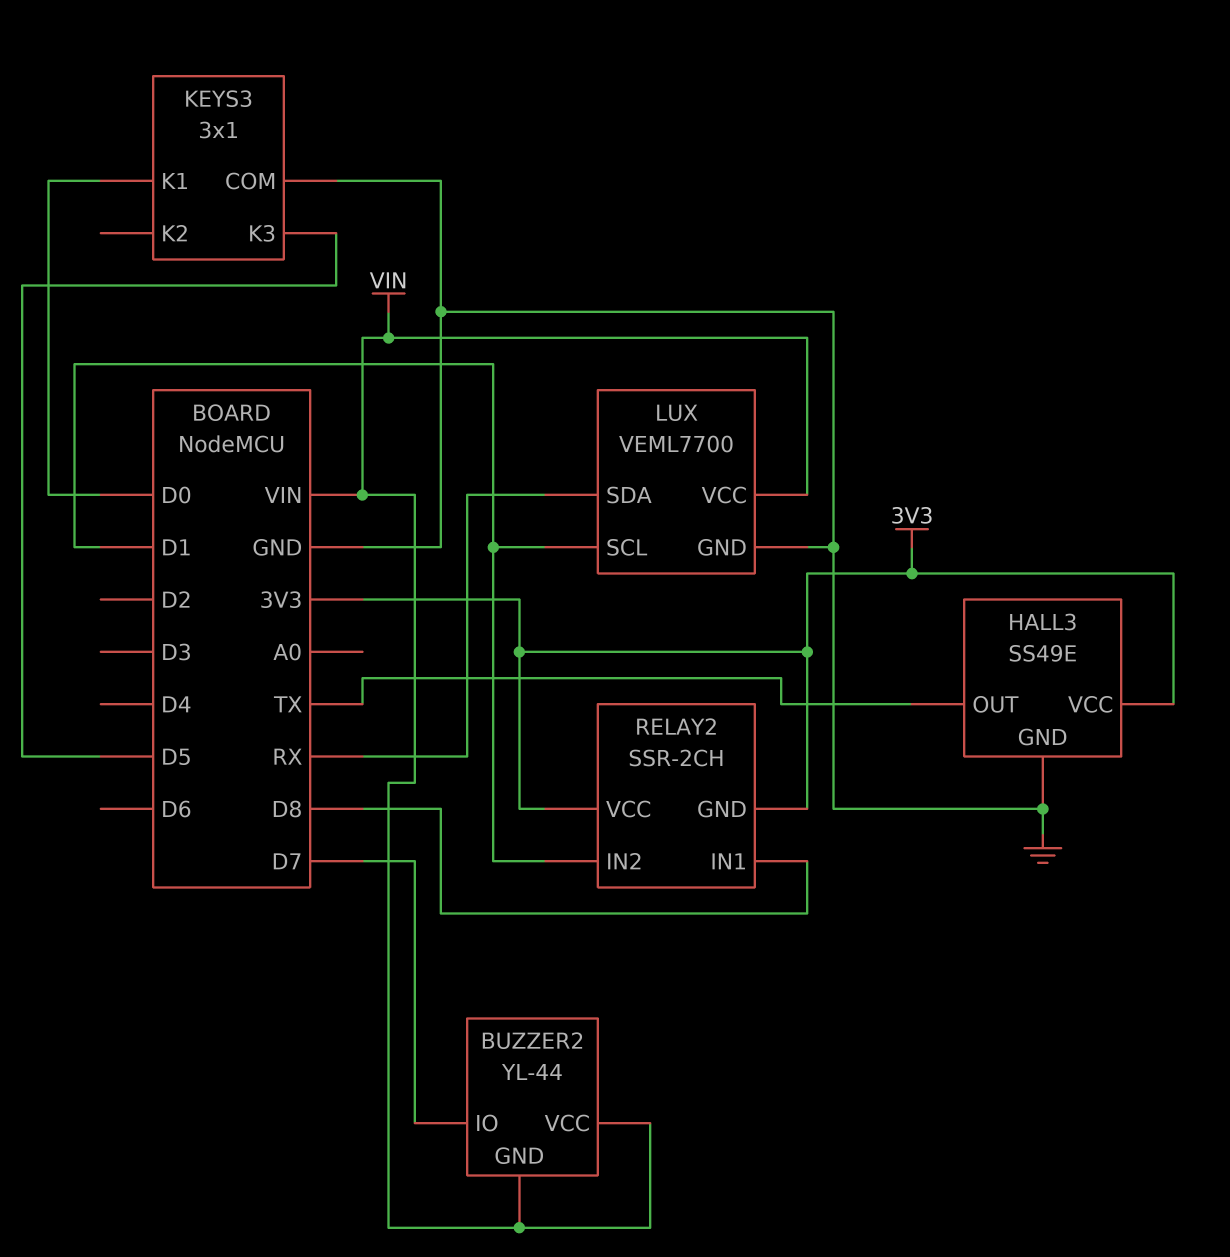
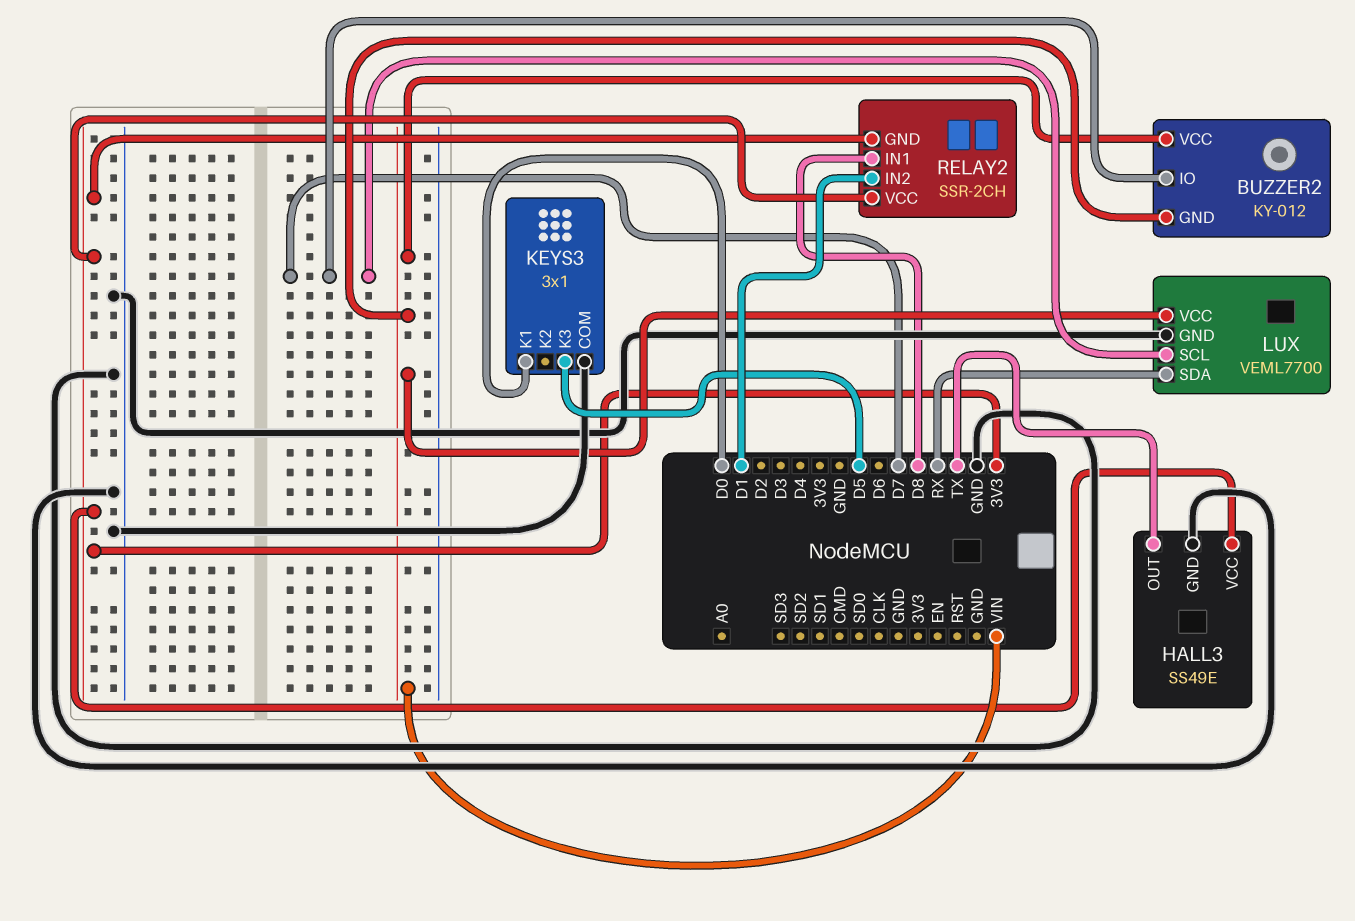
BUZZER2: YL-44 -> KY-012
LUX pin SCL: D1 -> D7

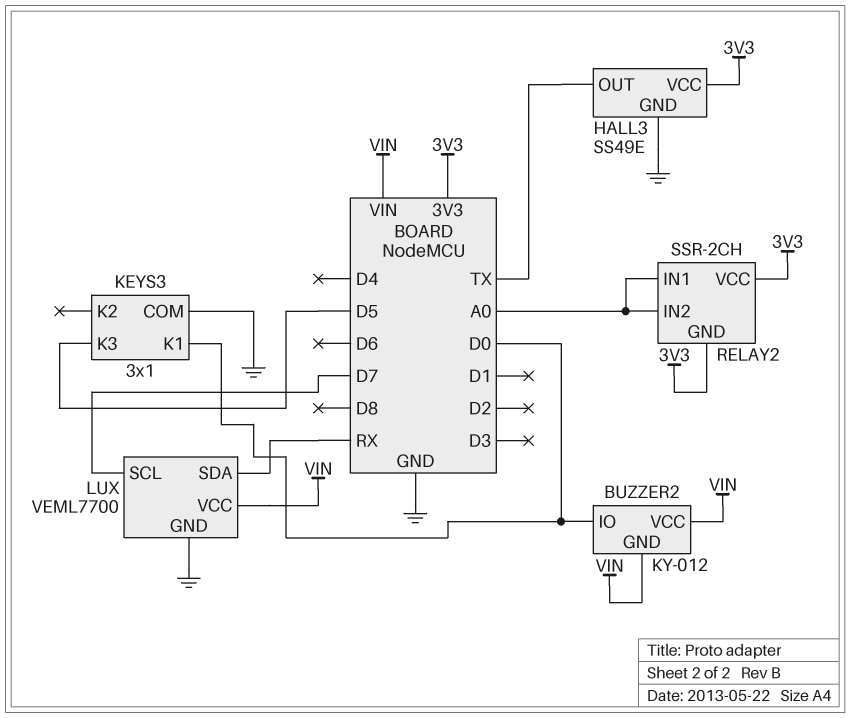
BUZZER2 pin IO: D7 -> D0
RELAY2 pin IN1: D8 -> A0
RELAY2 pin IN2: D1 -> A0

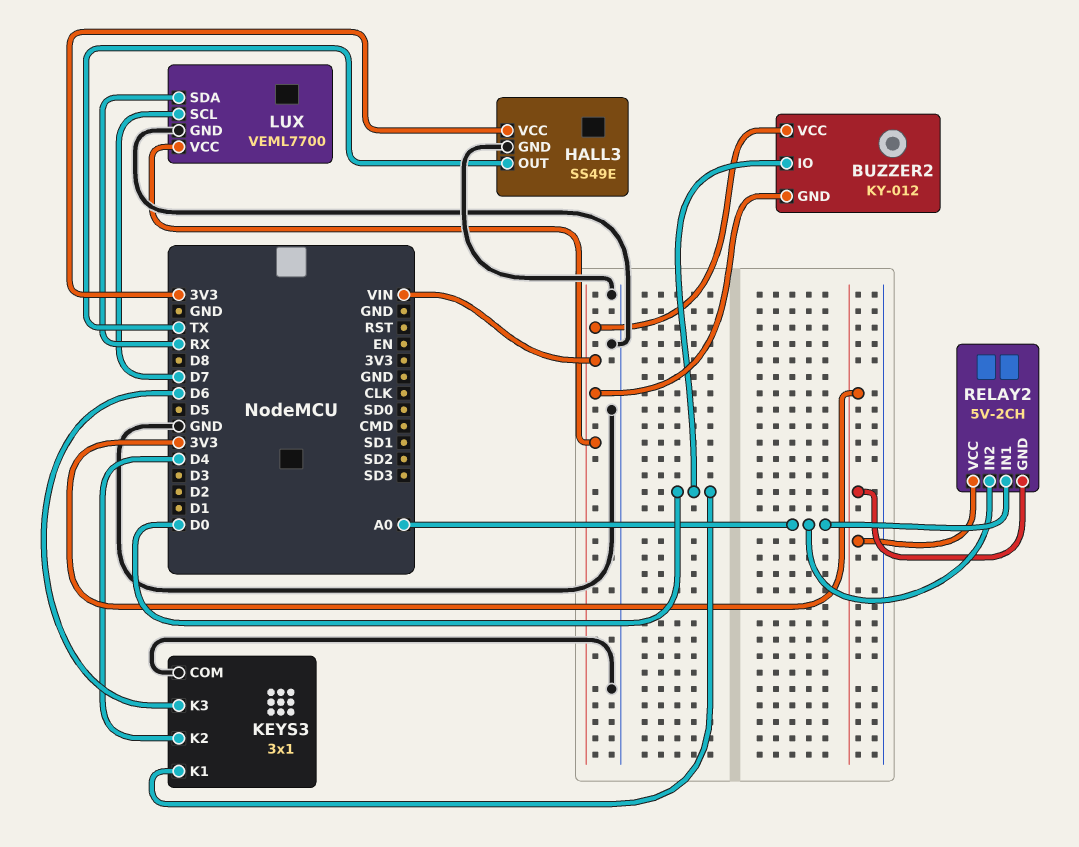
KEYS3 pin K2: none -> D4
KEYS3 pin K3: D5 -> D6
RELAY2: SSR-2CH -> 5V-2CH

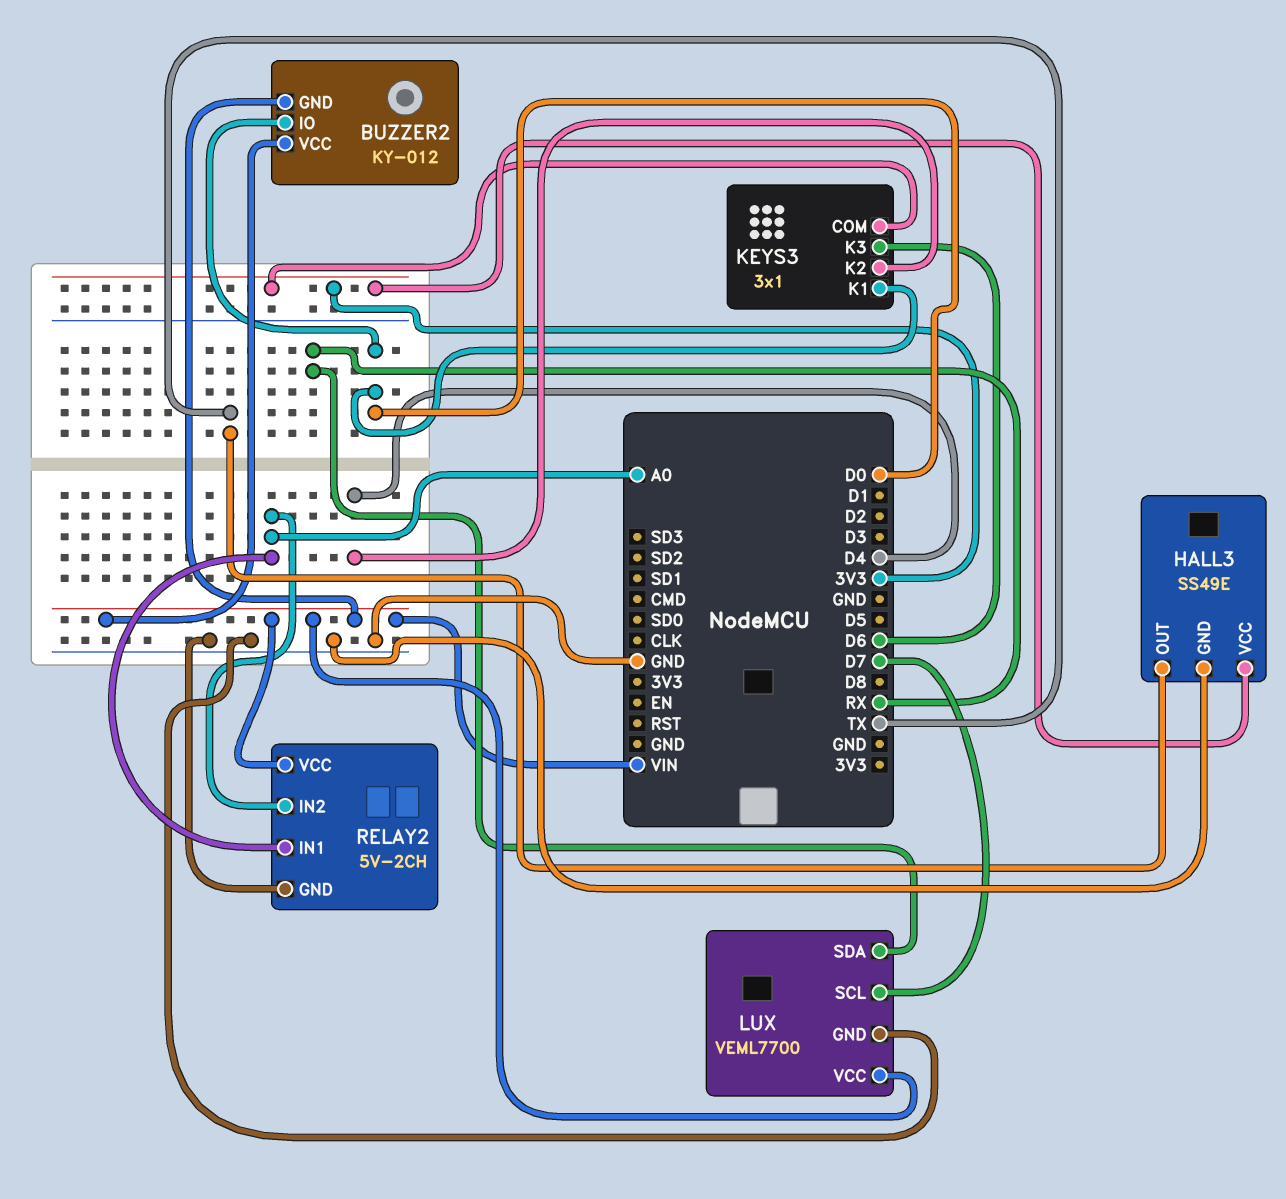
KEYS3 pin COM: GND -> 3V3
RELAY2 pin GND: 3V3 -> GND
RELAY2 pin VCC: 3V3 -> VIN

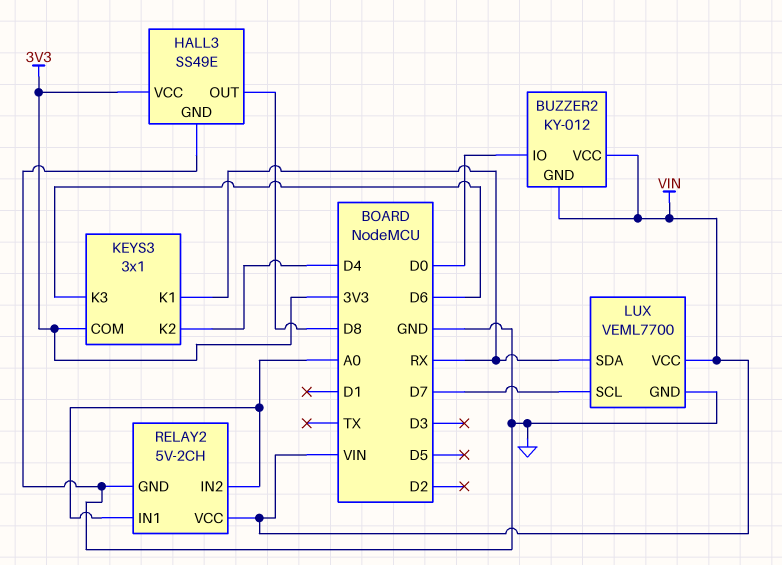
HALL3 pin OUT: TX -> D8
KEYS3 pin K1: D0 -> RX

